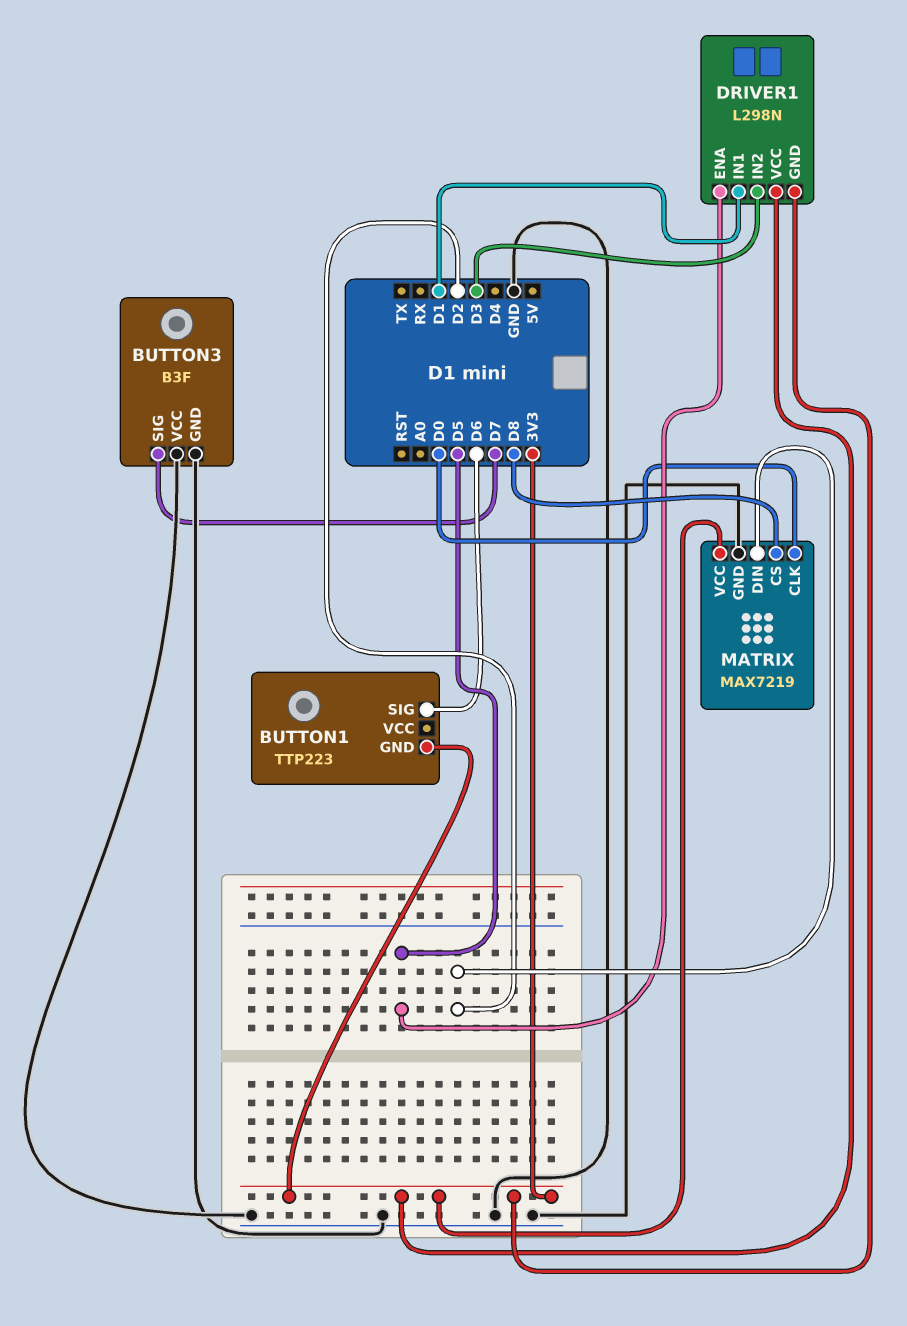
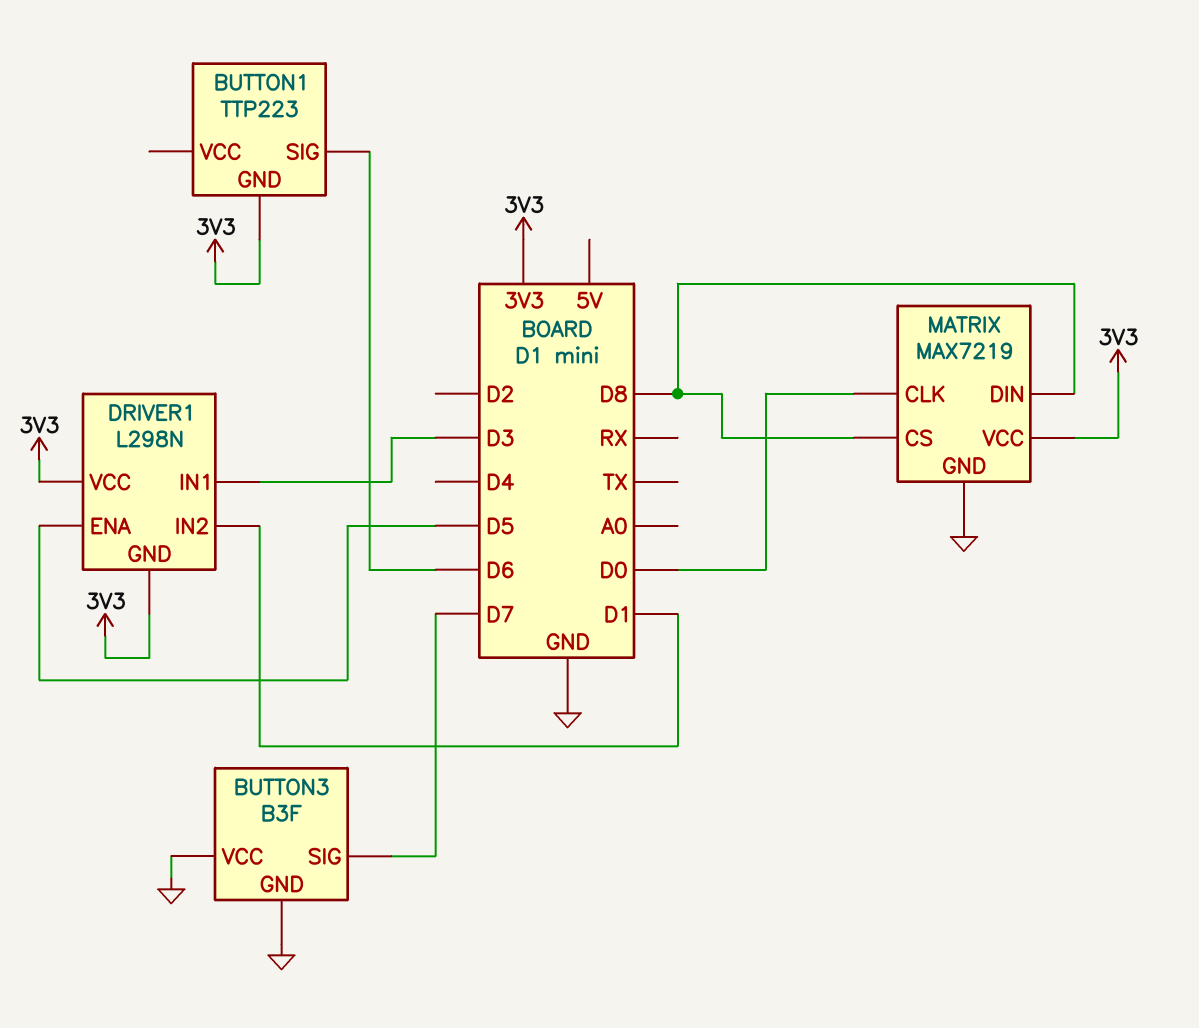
DRIVER1 pin IN1: D1 -> D3
DRIVER1 pin IN2: D3 -> D1
MATRIX pin DIN: D2 -> D8

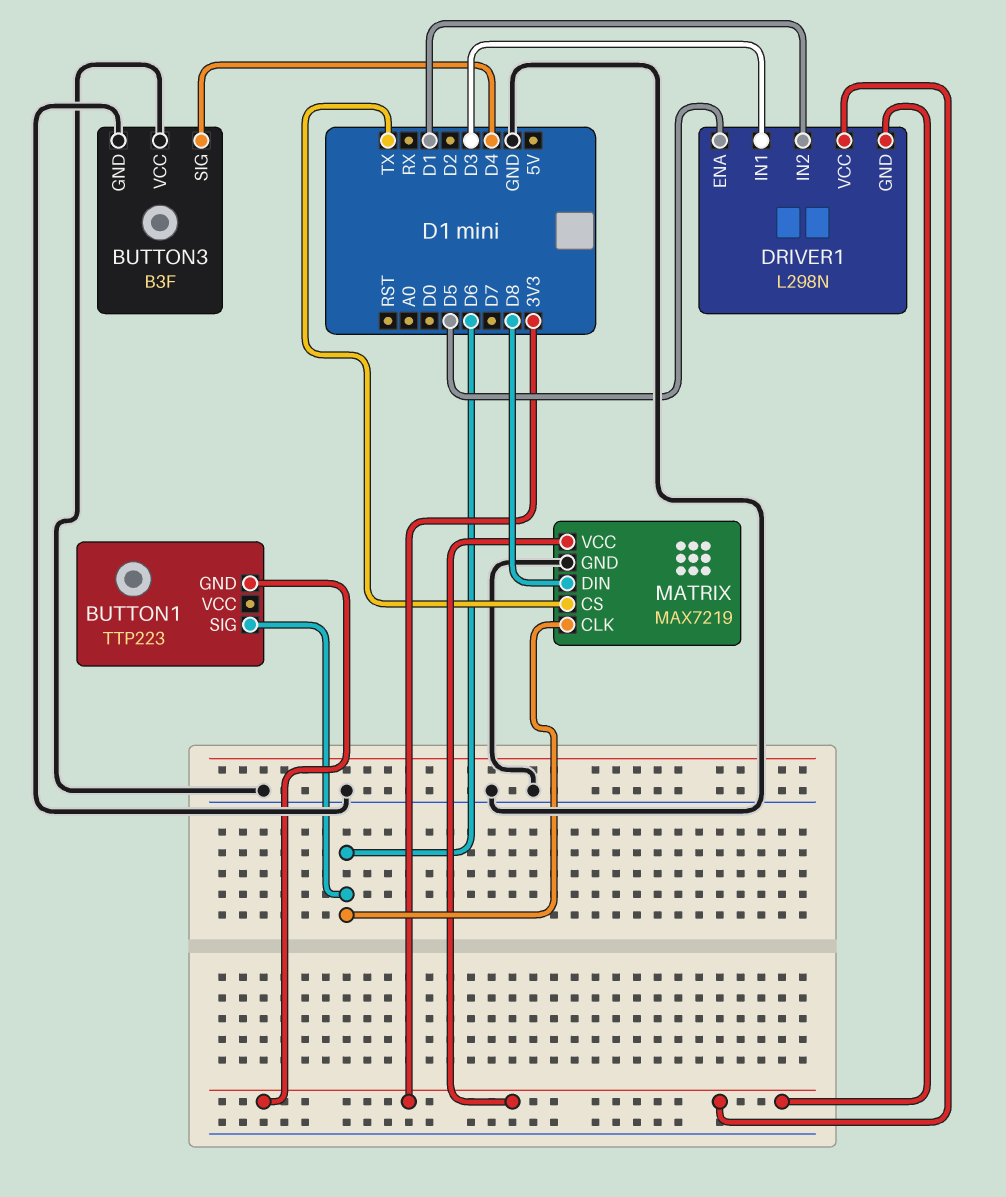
BUTTON3 pin SIG: D7 -> D4
MATRIX pin CLK: D0 -> D6
MATRIX pin CS: D8 -> TX

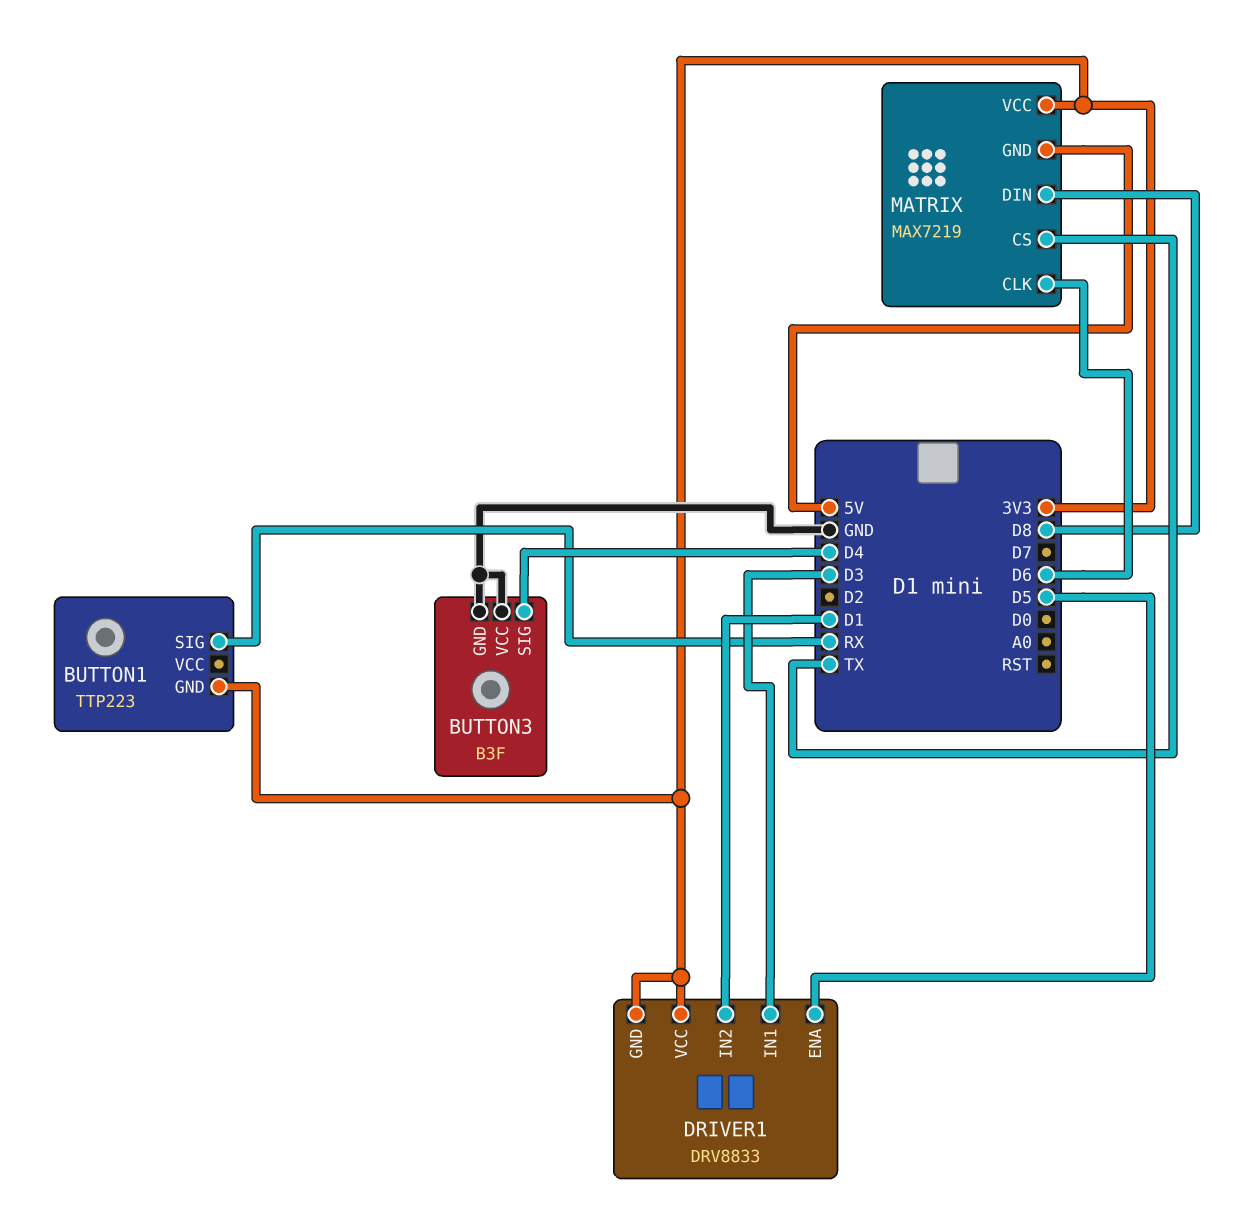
BUTTON1 pin SIG: D6 -> RX
DRIVER1: L298N -> DRV8833
MATRIX pin GND: GND -> 5V

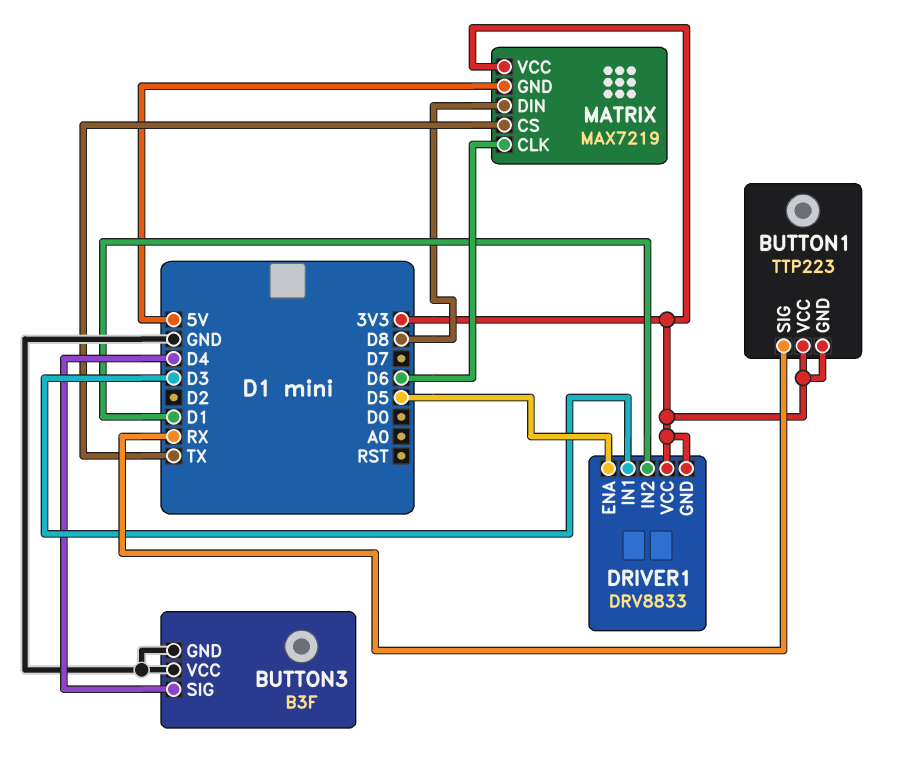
BUTTON1 pin VCC: none -> 3V3

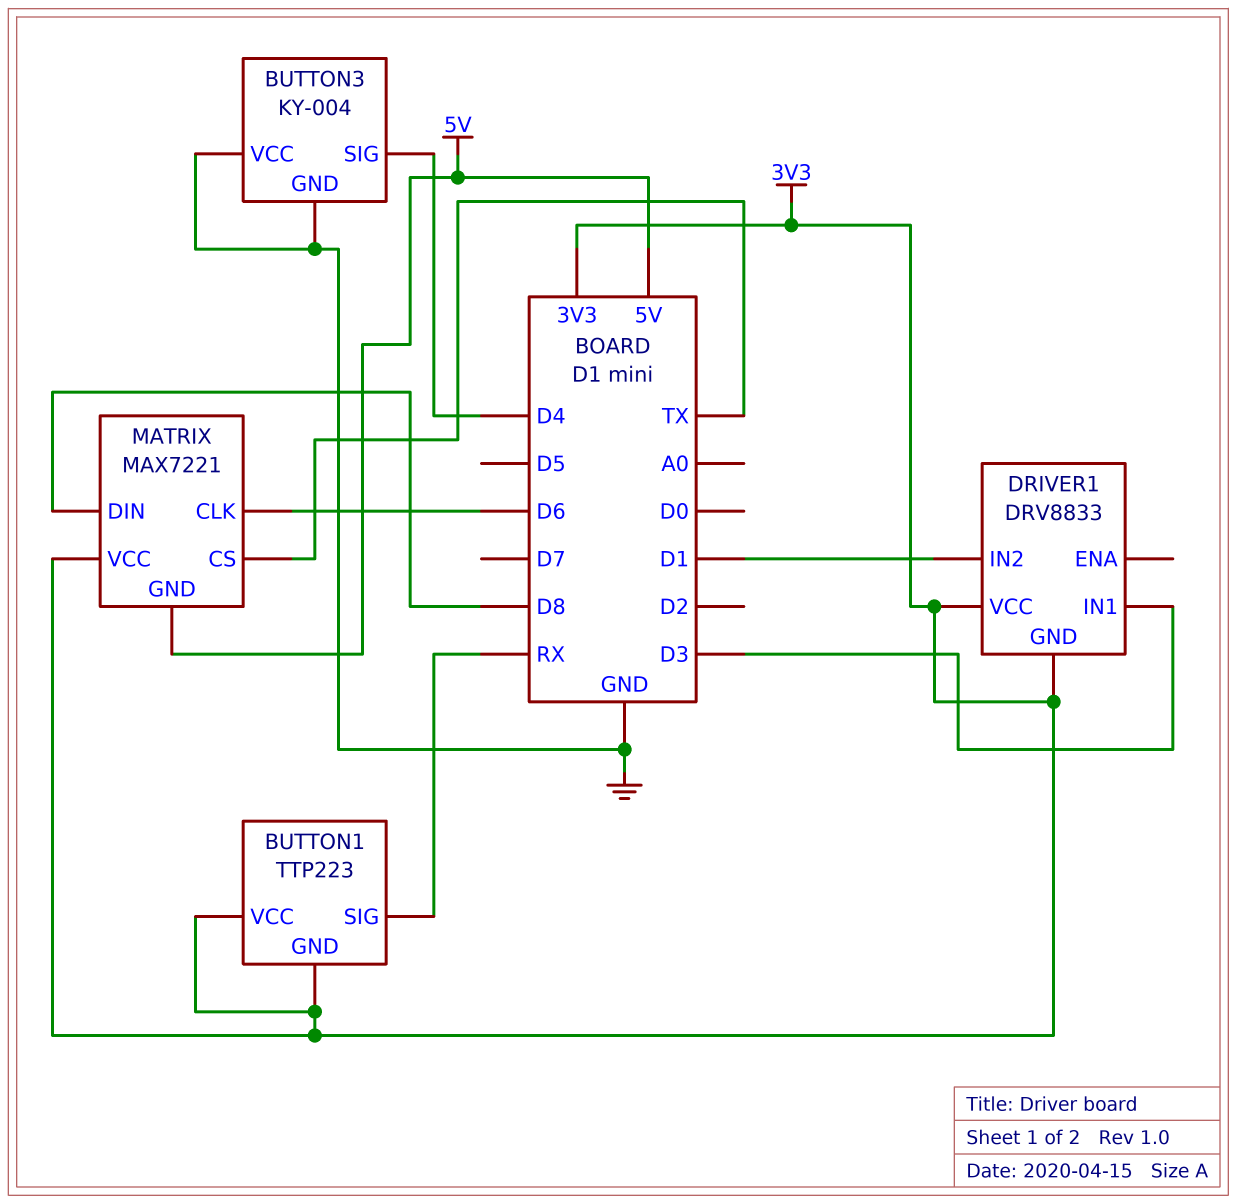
BUTTON3: B3F -> KY-004
DRIVER1 pin ENA: D5 -> none
MATRIX: MAX7219 -> MAX7221

